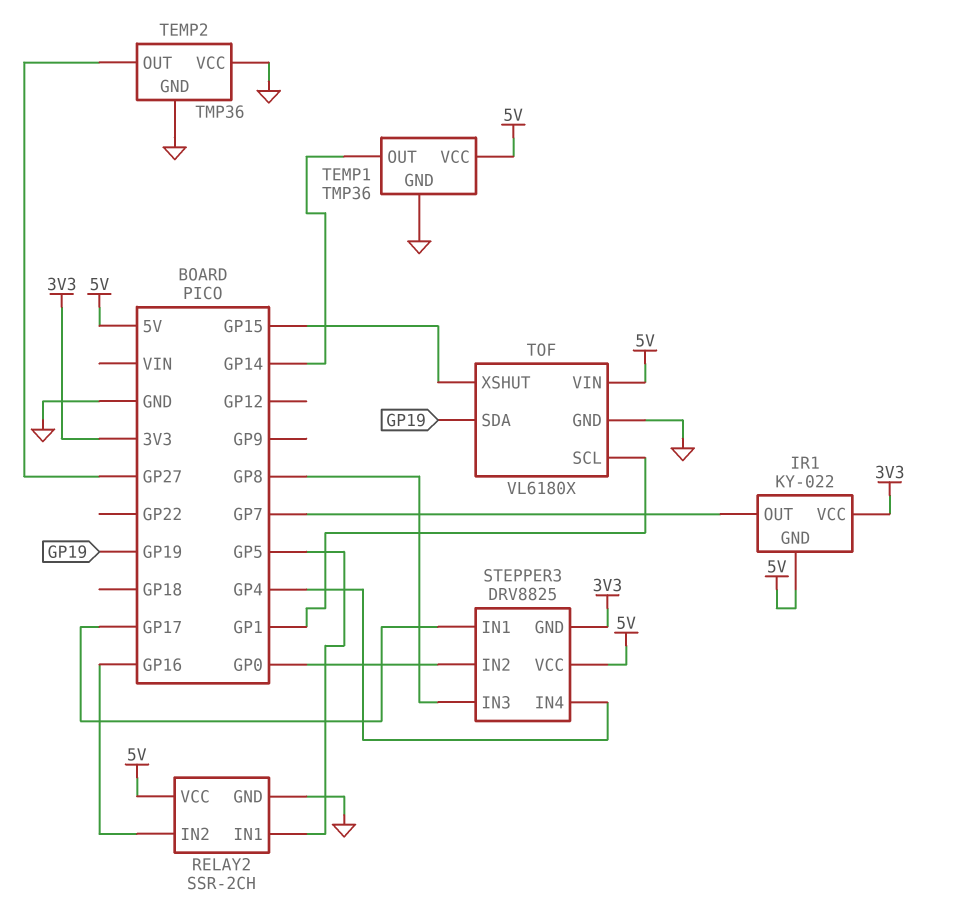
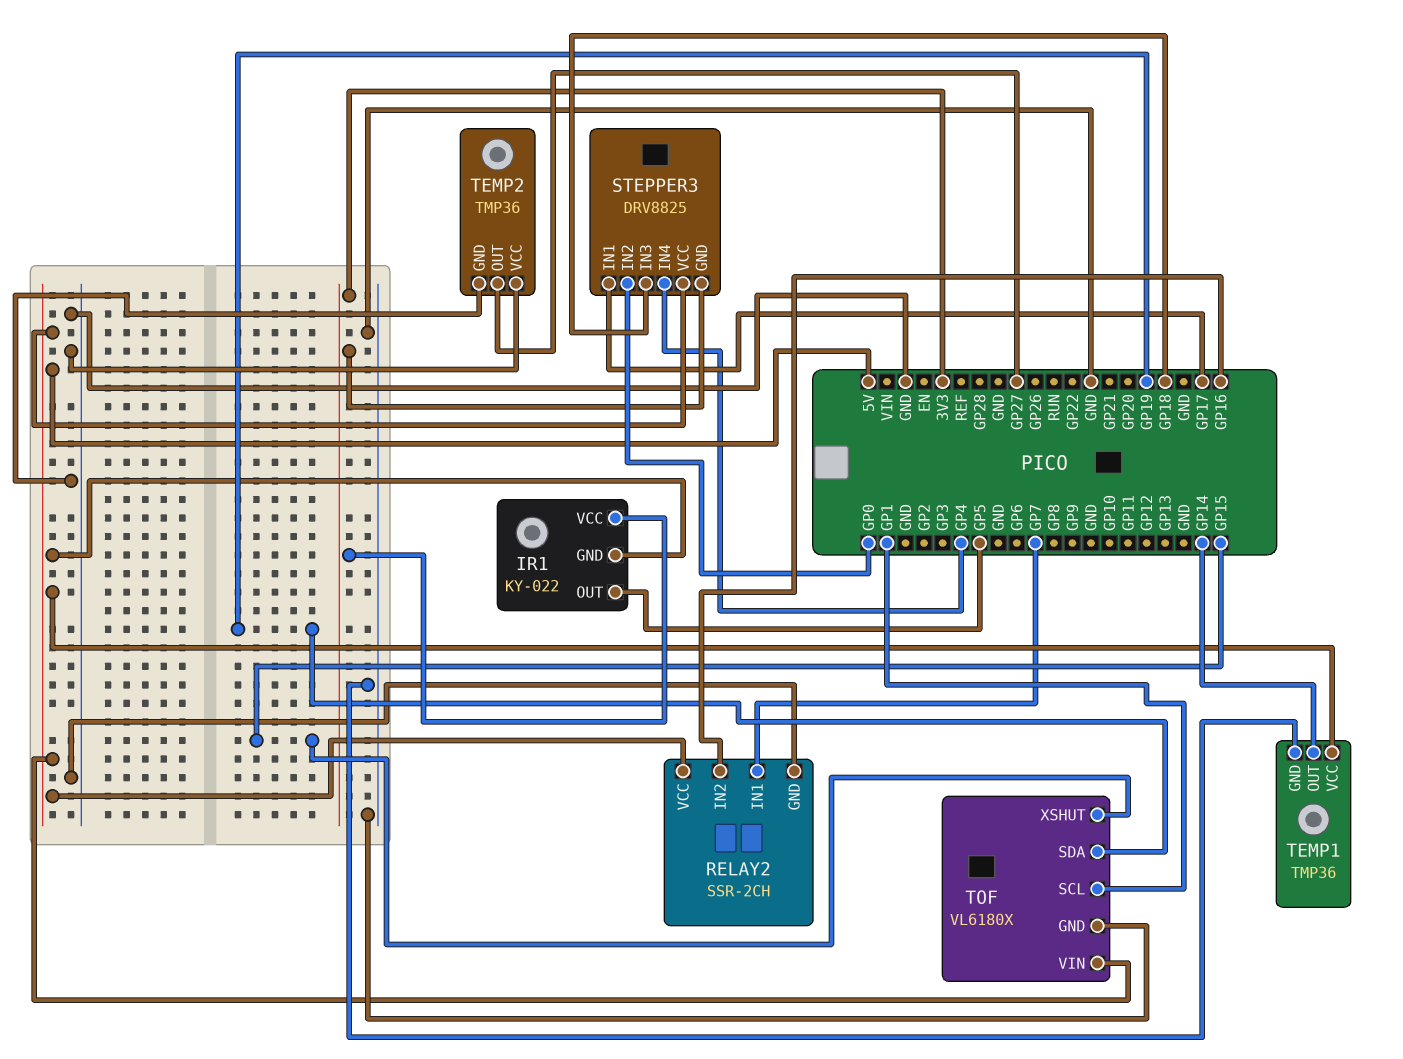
IR1 pin OUT: GP7 -> GP5
RELAY2 pin IN1: GP5 -> GP7
STEPPER3 pin IN3: GP8 -> GP18

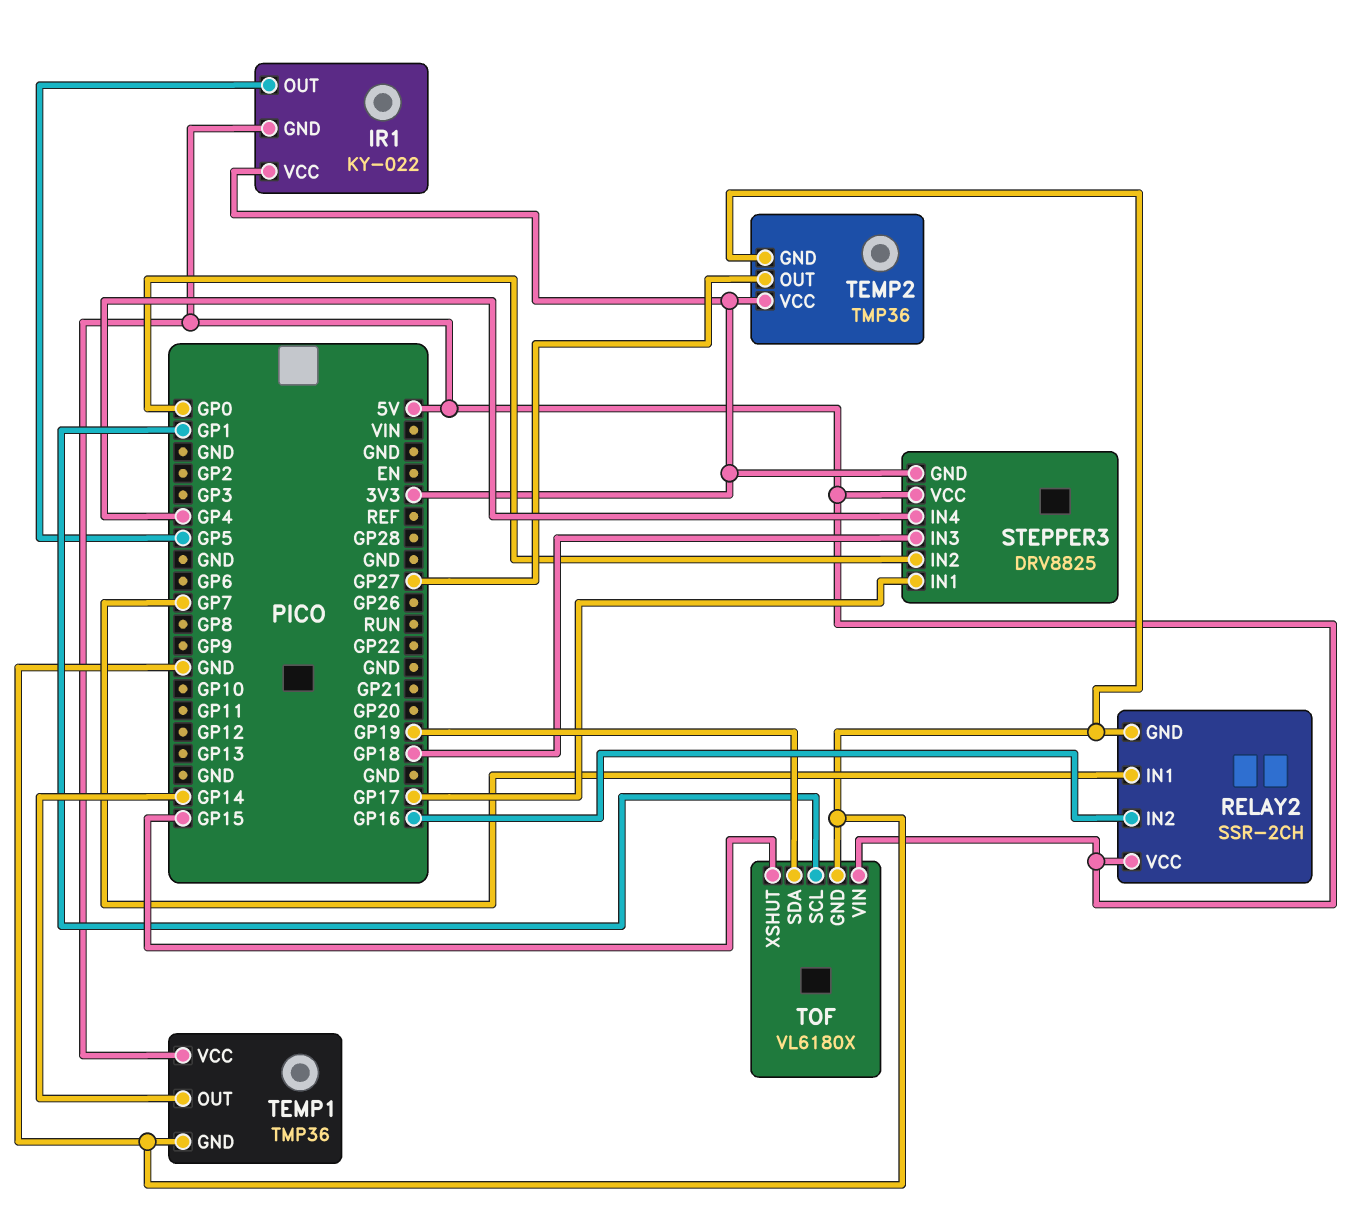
TEMP2 pin VCC: GND -> 3V3

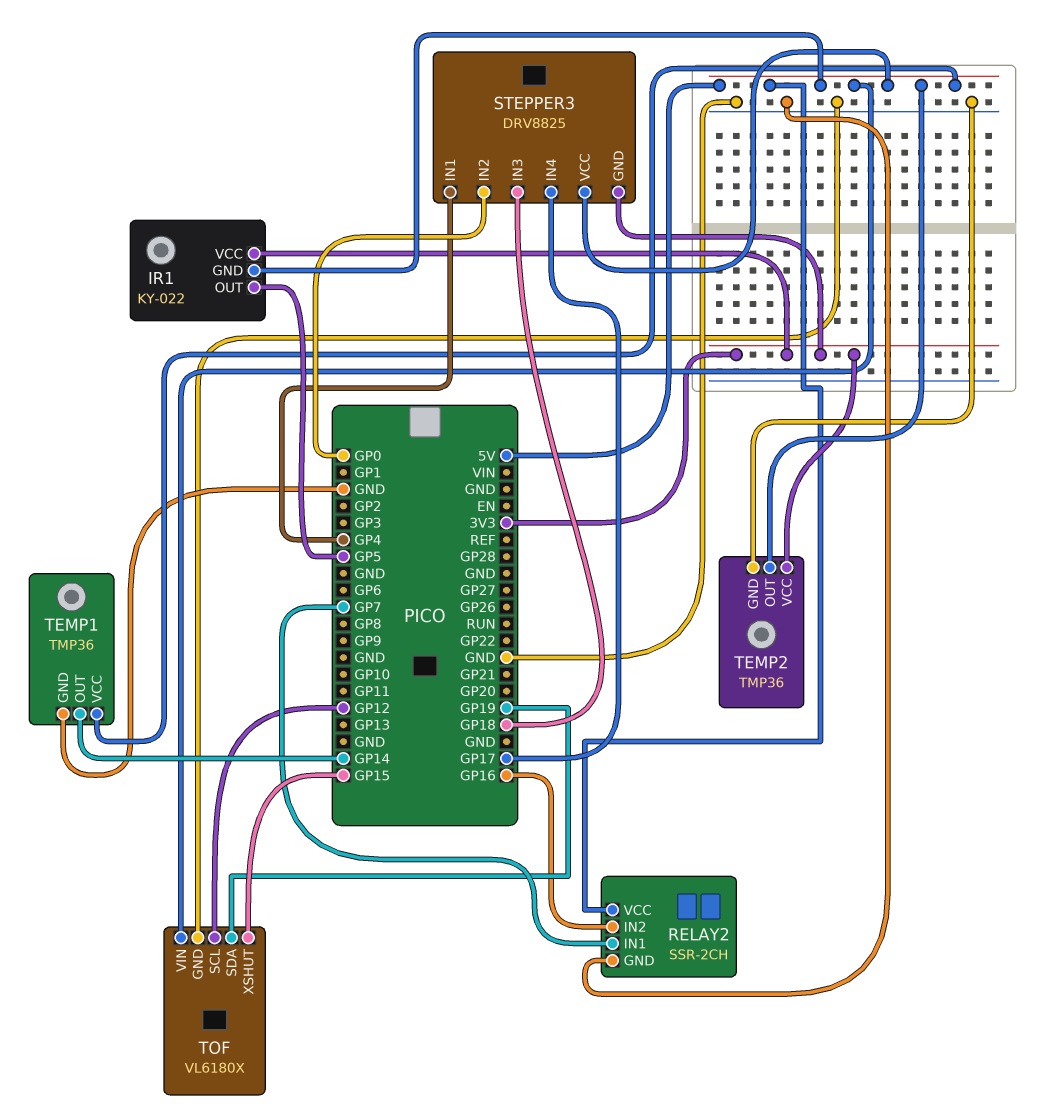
STEPPER3 pin IN1: GP17 -> GP4
STEPPER3 pin IN4: GP4 -> GP17
TEMP2 pin OUT: GP27 -> 5V
TOF pin SCL: GP1 -> GP12

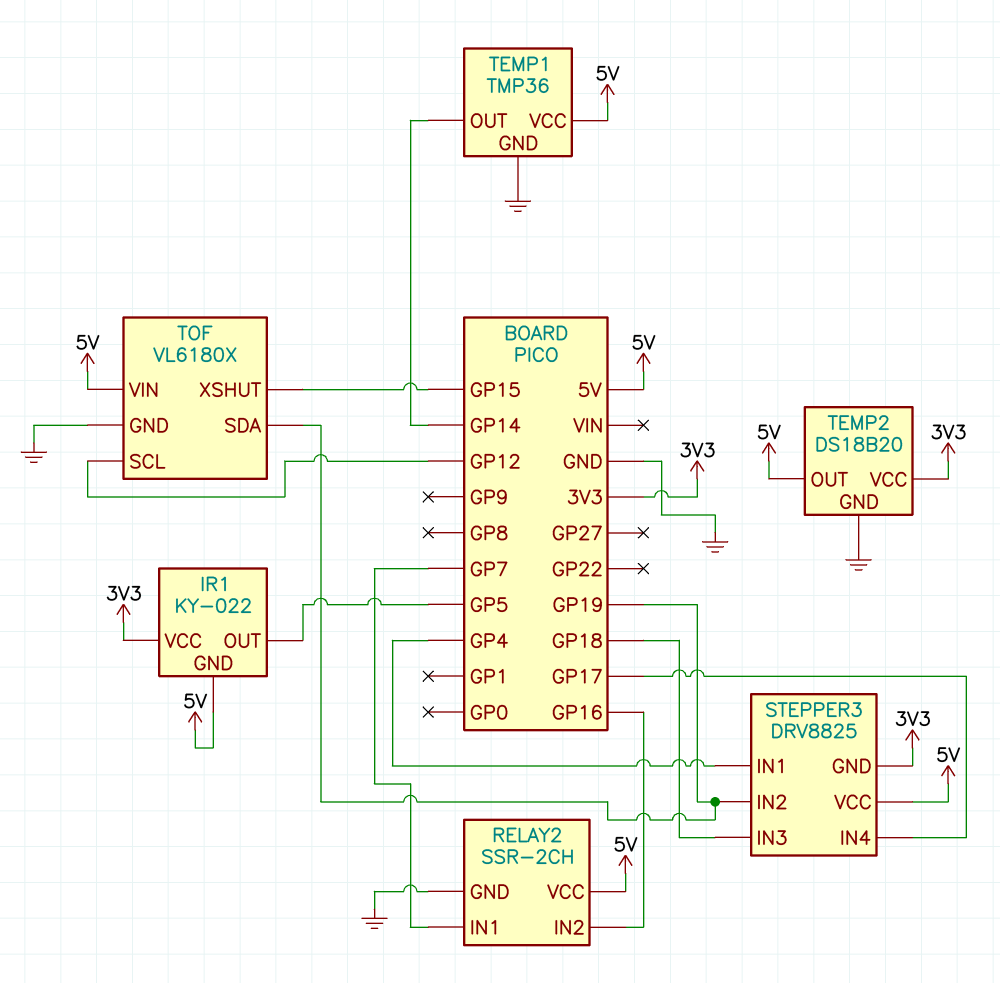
STEPPER3 pin IN2: GP0 -> GP19
TEMP2: TMP36 -> DS18B20

